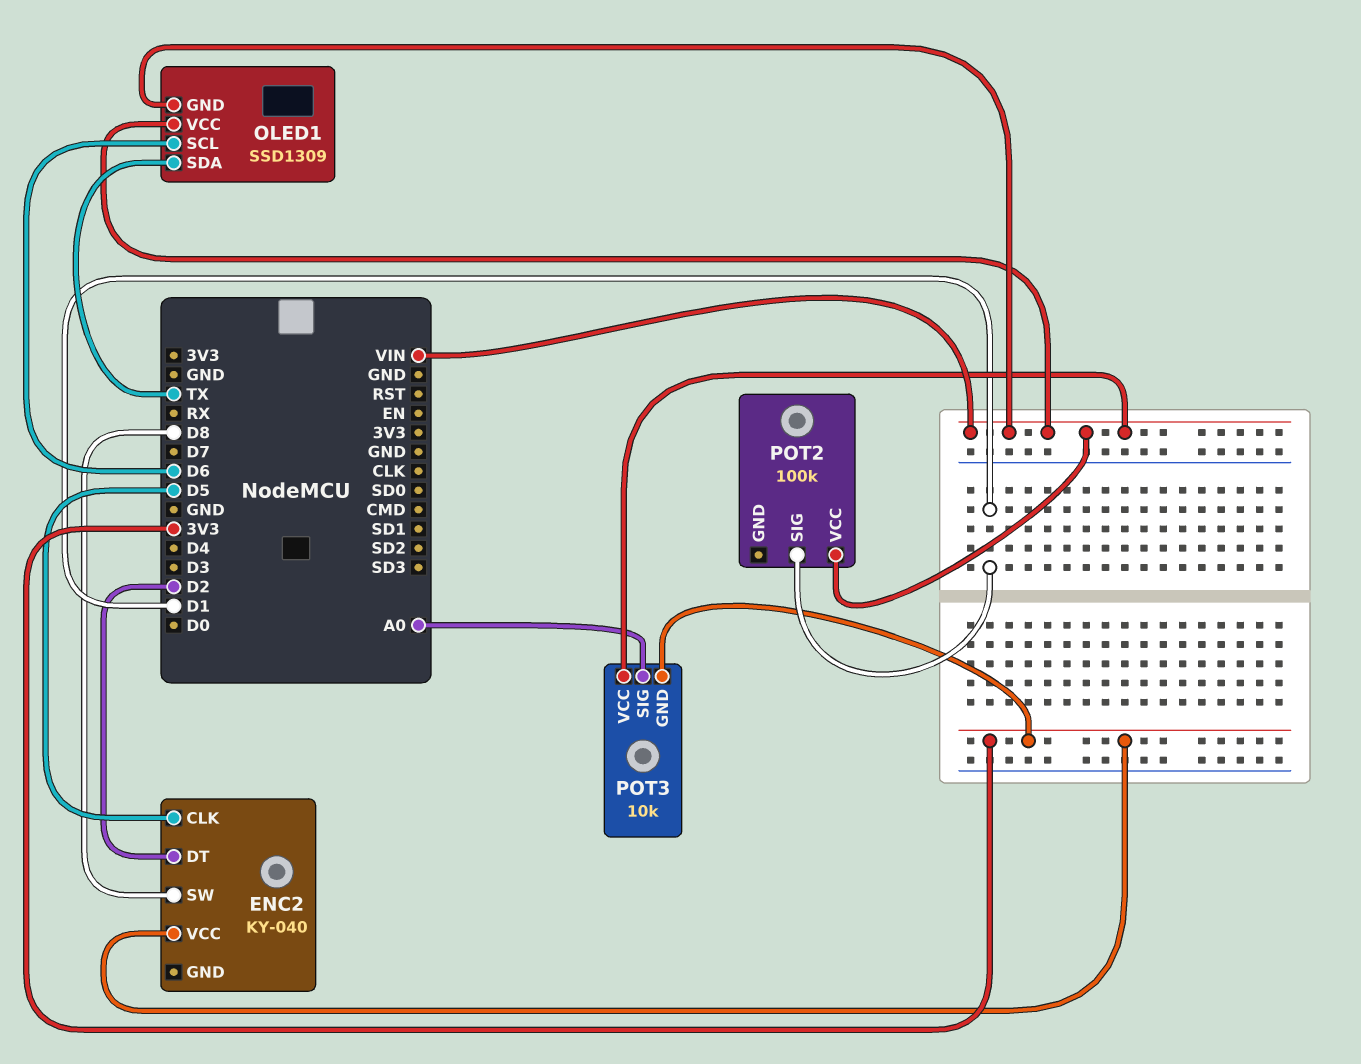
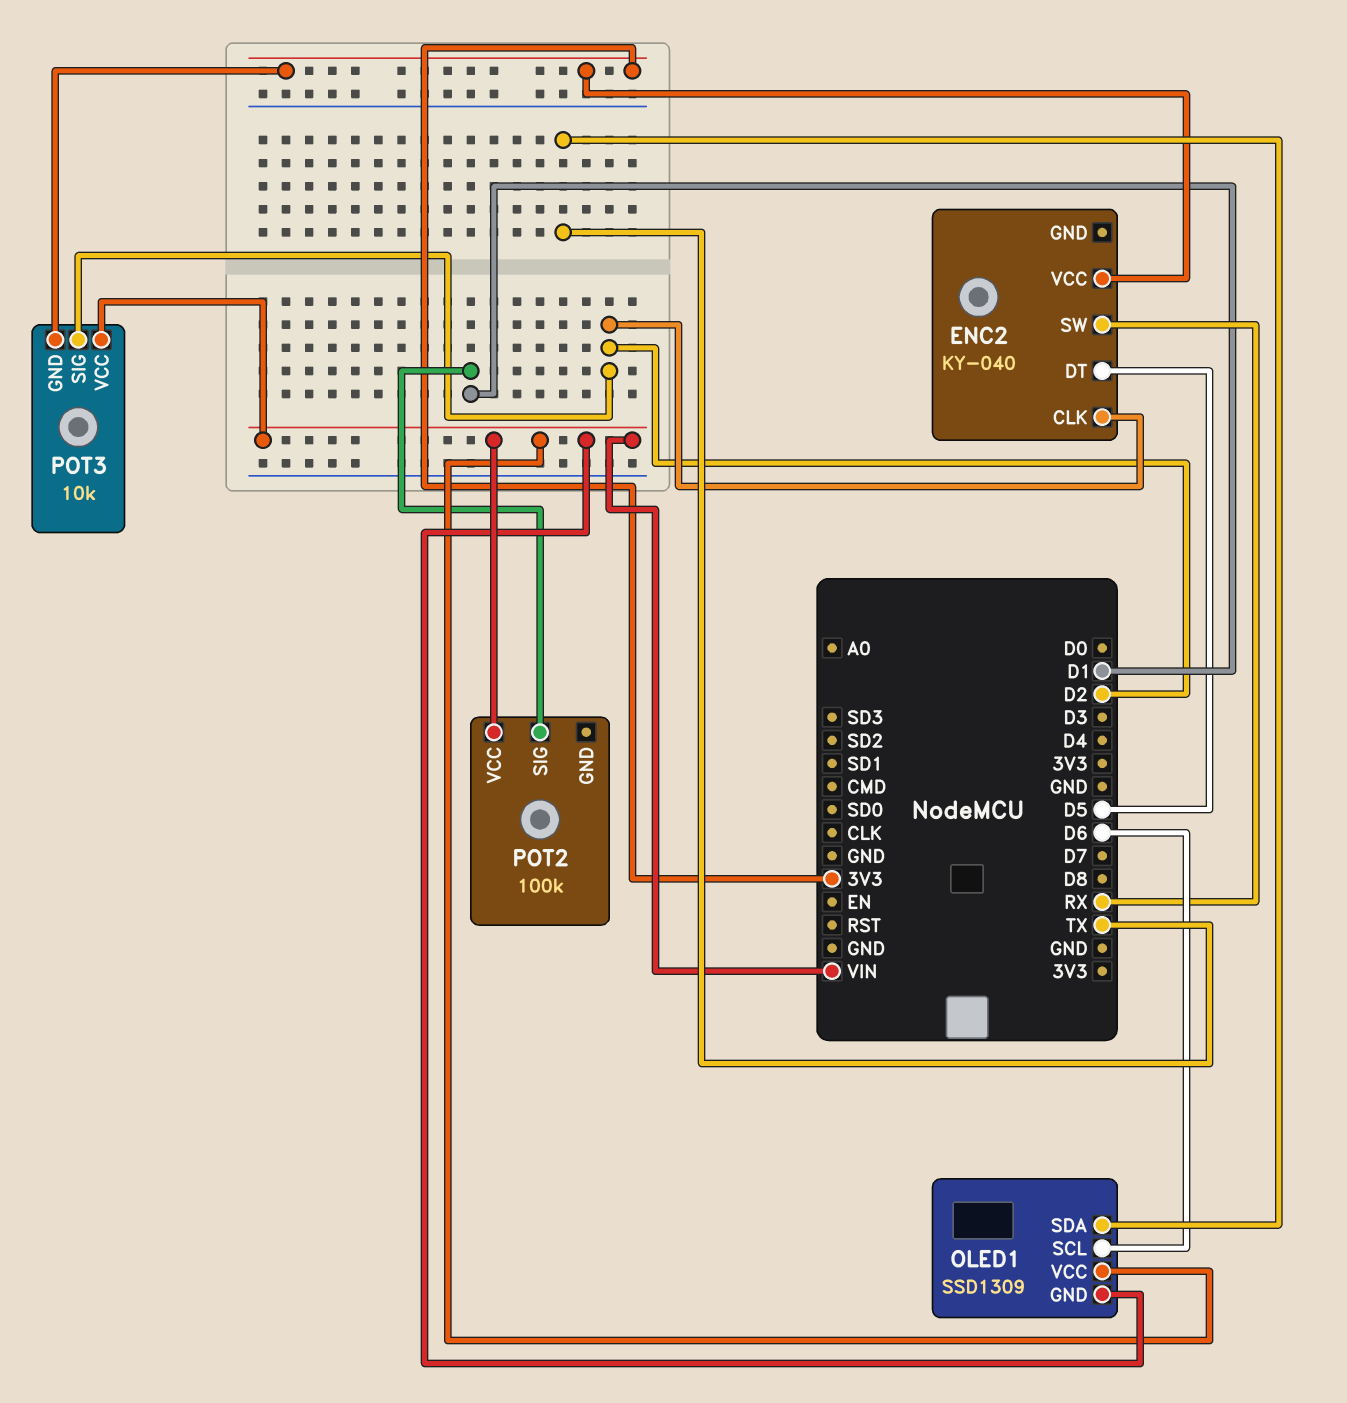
ENC2 pin CLK: D5 -> D2
ENC2 pin DT: D2 -> D5
ENC2 pin SW: D8 -> RX
POT3 pin SIG: A0 -> D2

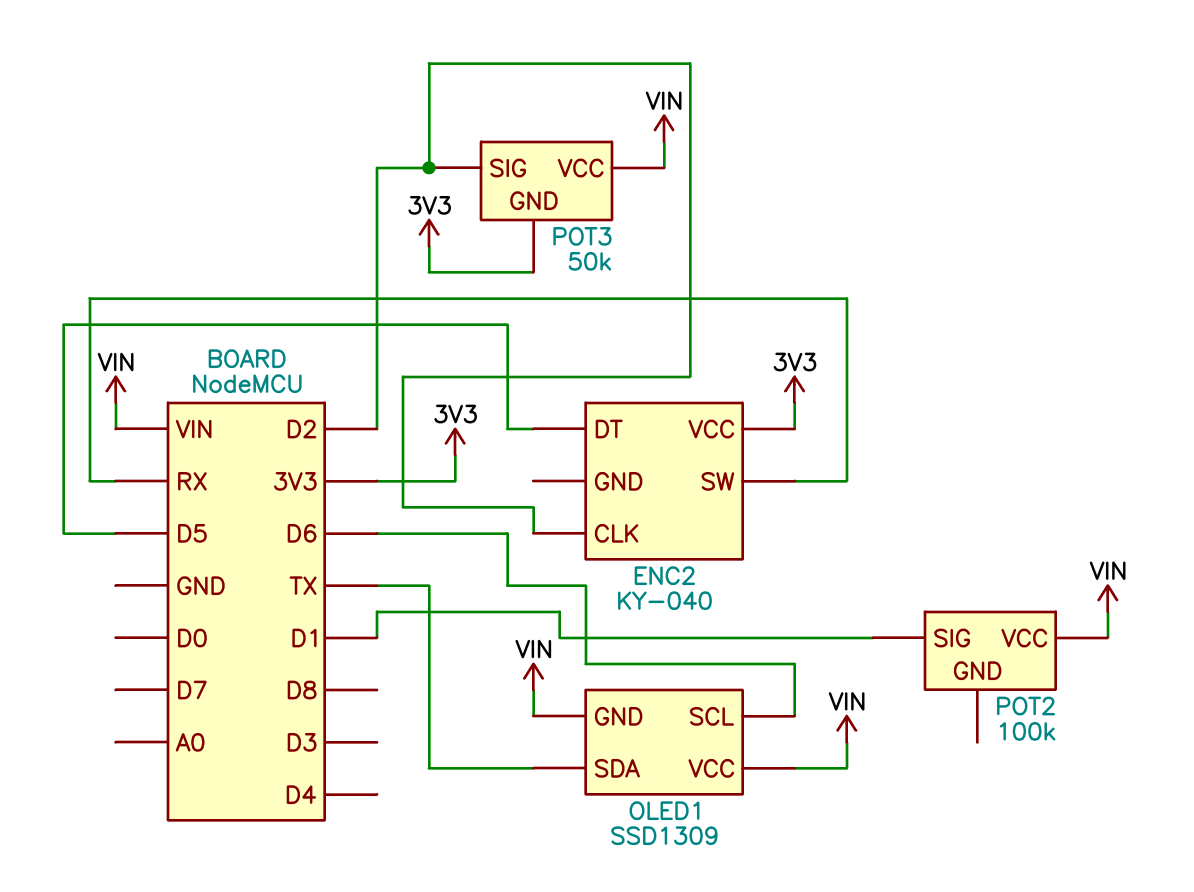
POT3: 10k -> 50k

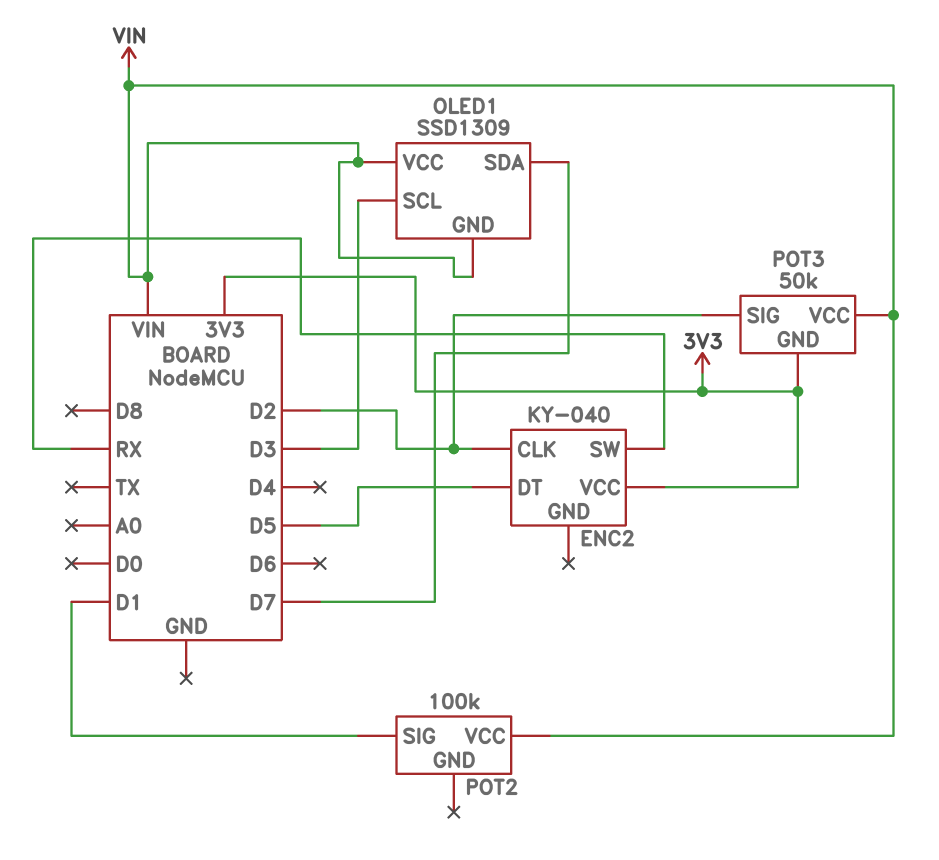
OLED1 pin SCL: D6 -> D3
OLED1 pin SDA: TX -> D7

